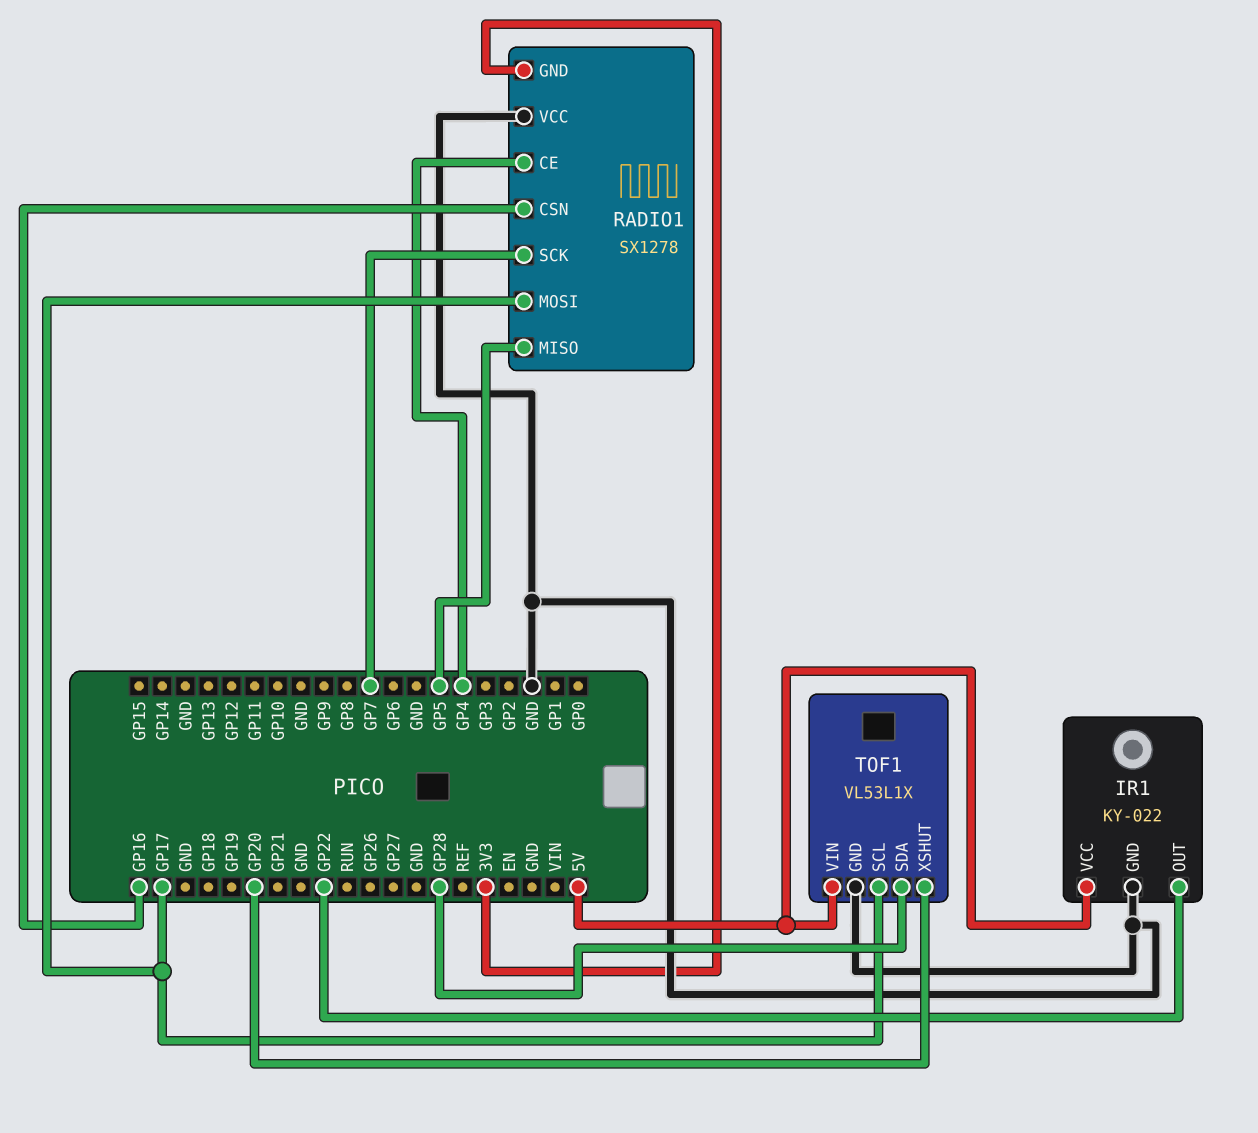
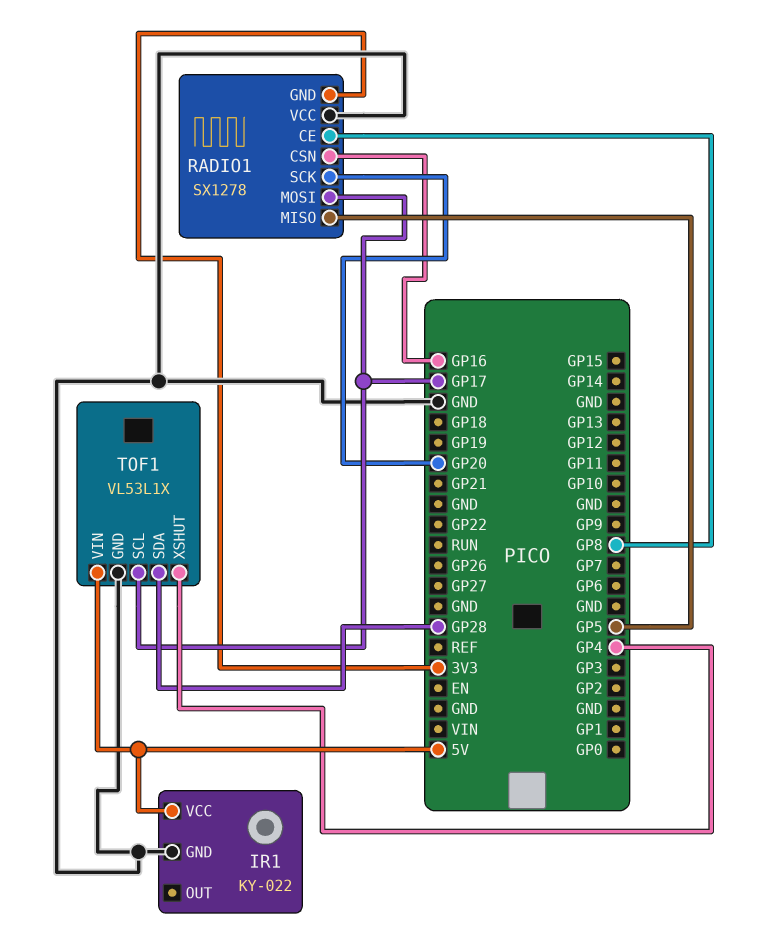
IR1 pin OUT: GP22 -> none
RADIO1 pin CE: GP4 -> GP8
RADIO1 pin SCK: GP7 -> GP20
TOF1 pin XSHUT: GP20 -> GP4

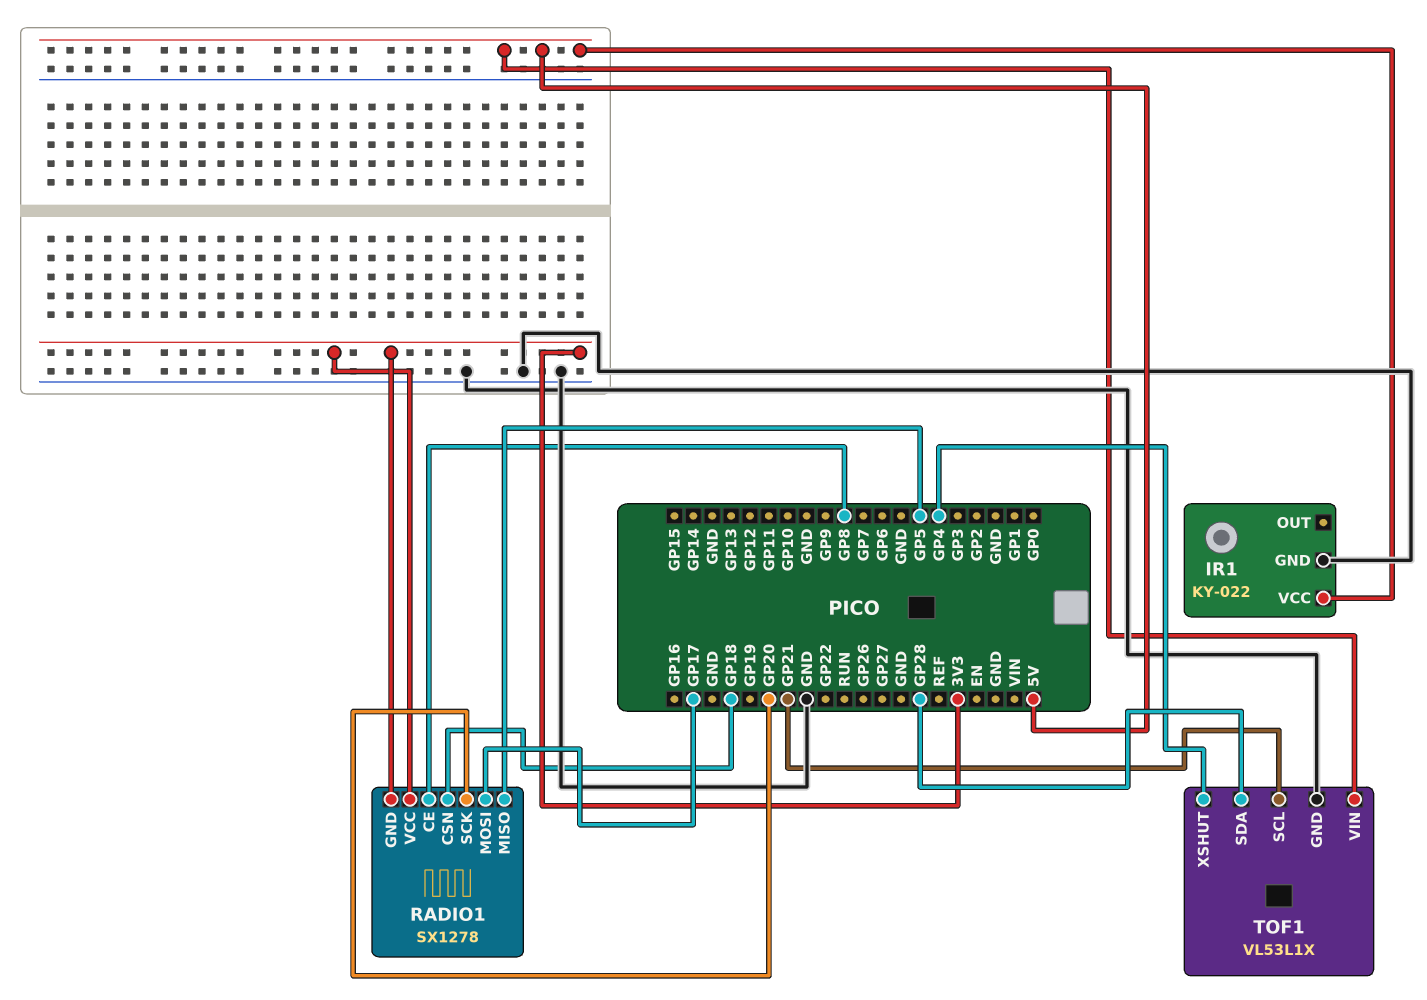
RADIO1 pin CSN: GP16 -> GP18
RADIO1 pin VCC: GND -> 3V3
TOF1 pin SCL: GP17 -> GP21

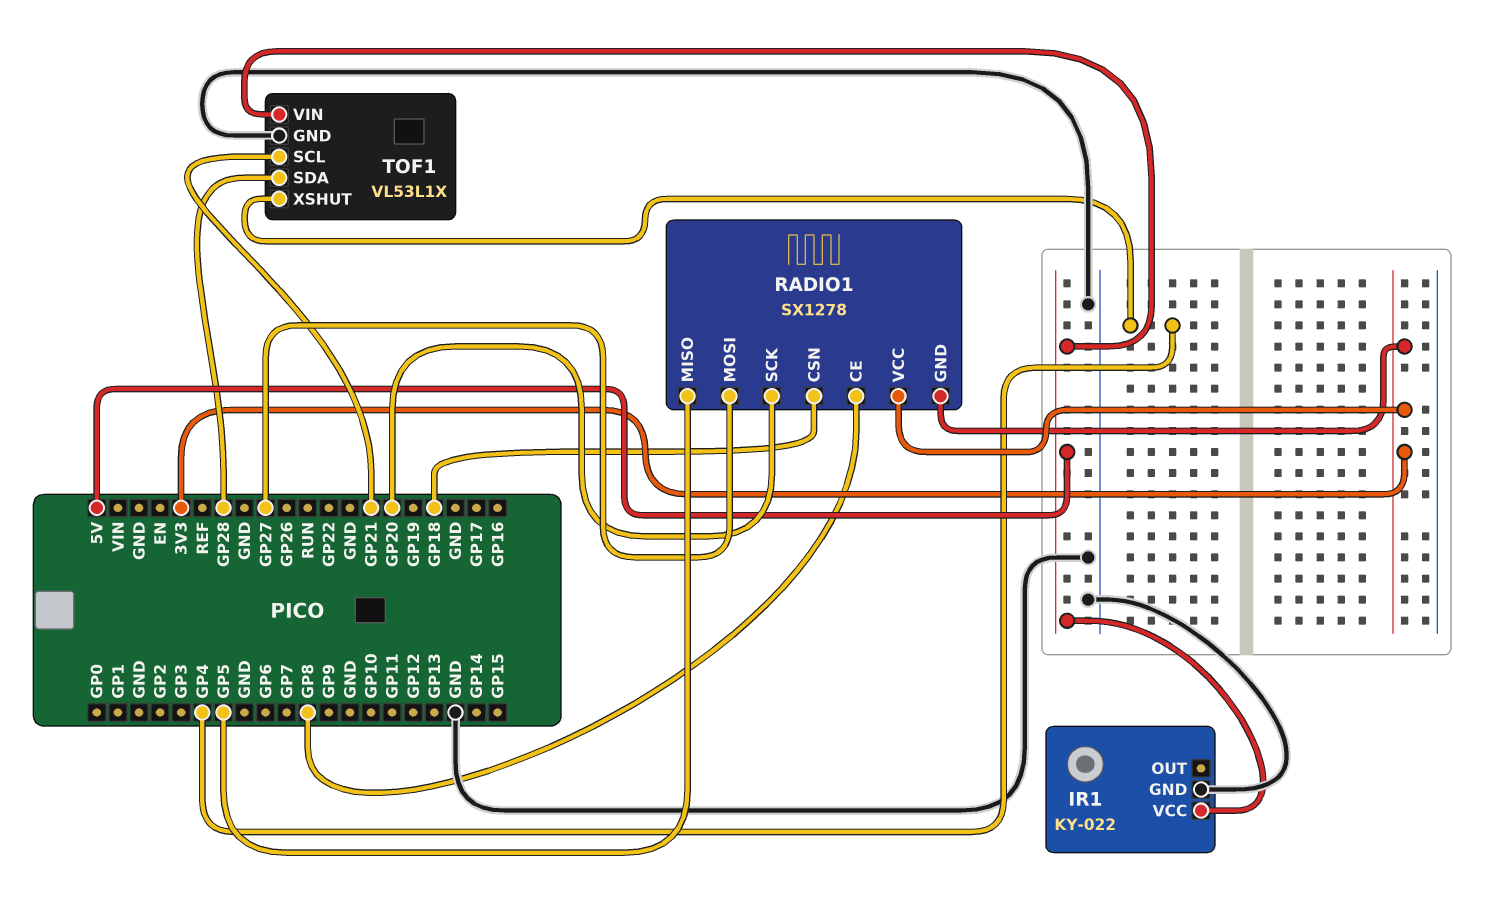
RADIO1 pin MOSI: GP17 -> GP27

